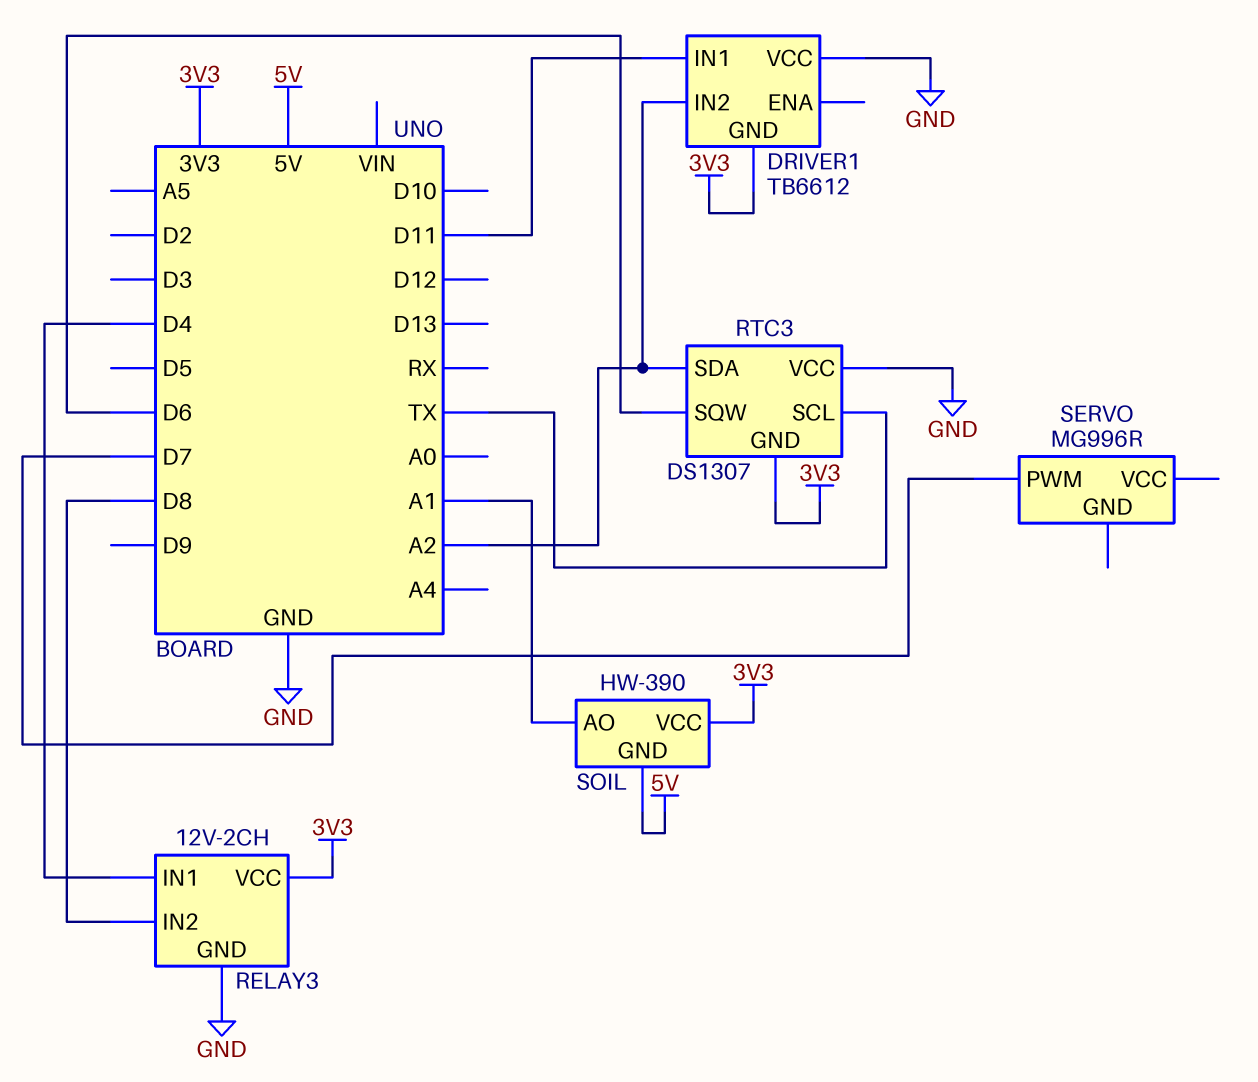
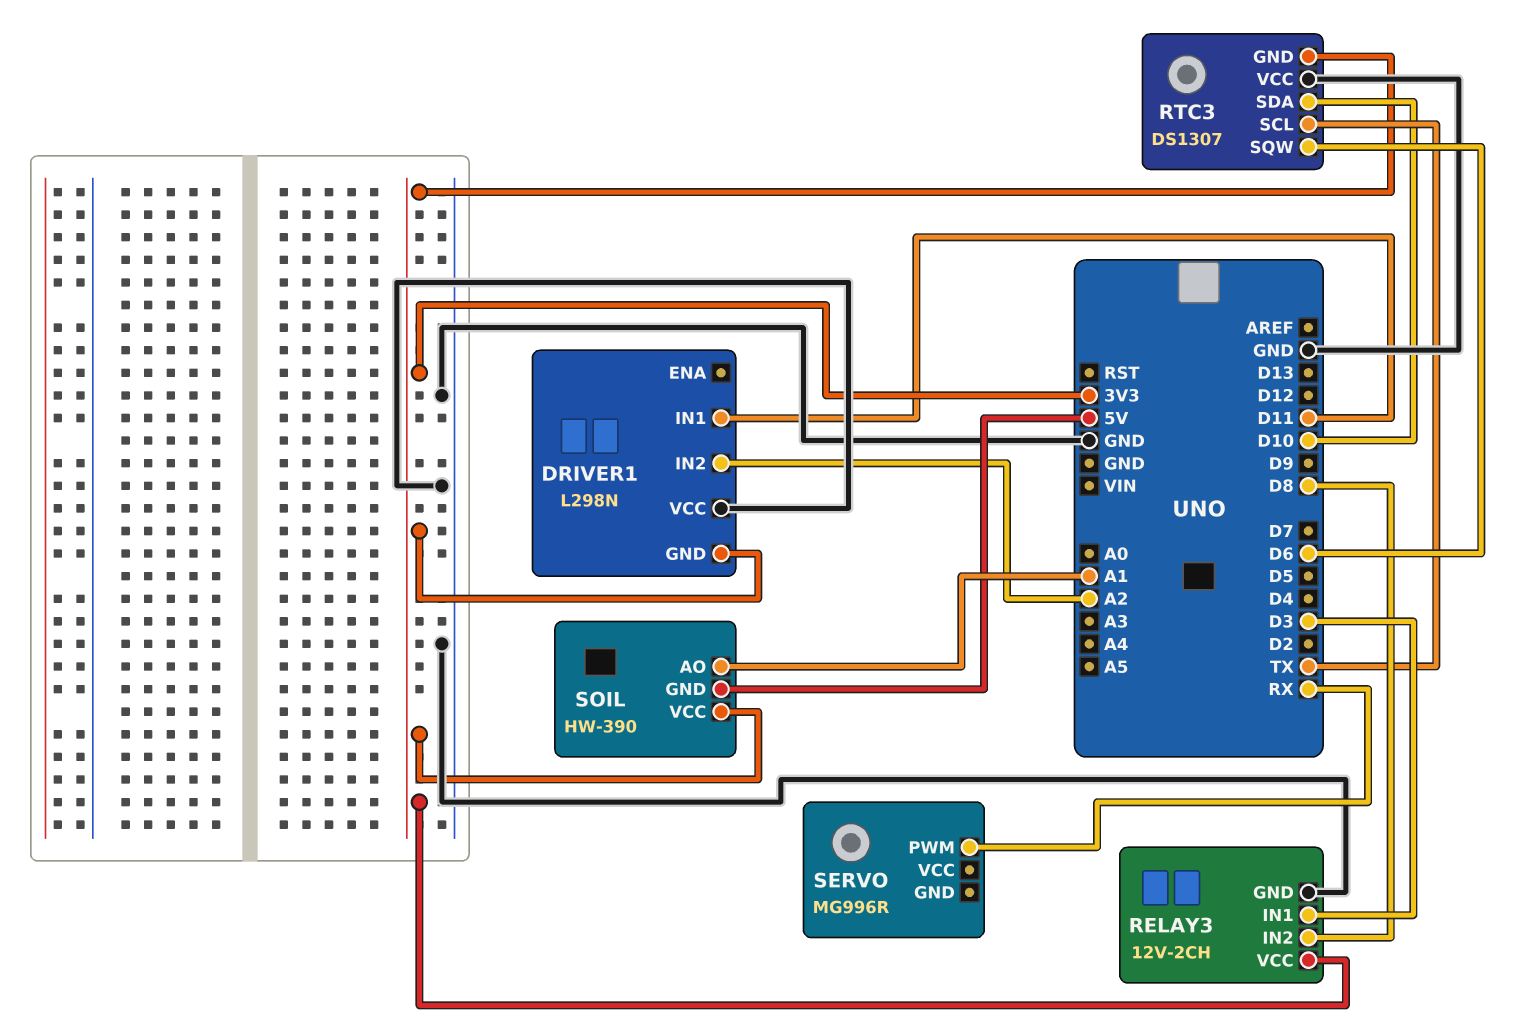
DRIVER1: TB6612 -> L298N
RELAY3 pin IN1: D4 -> D3
RTC3 pin SDA: A2 -> D10
SERVO pin PWM: D7 -> RX

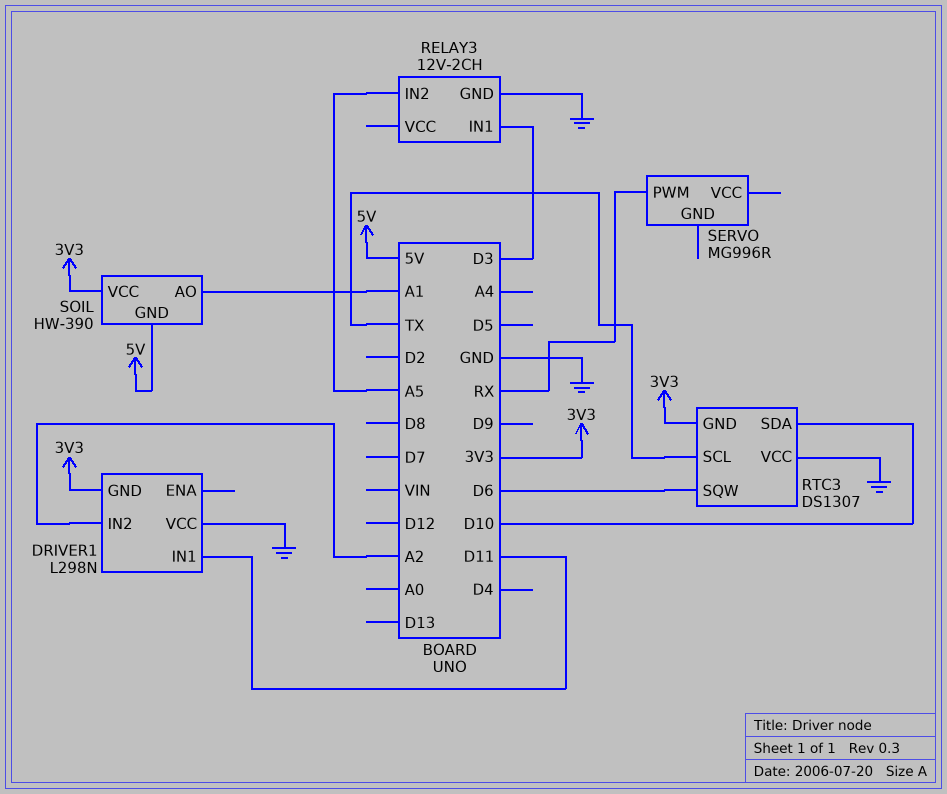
RELAY3 pin IN2: D8 -> A5
RELAY3 pin VCC: 3V3 -> none

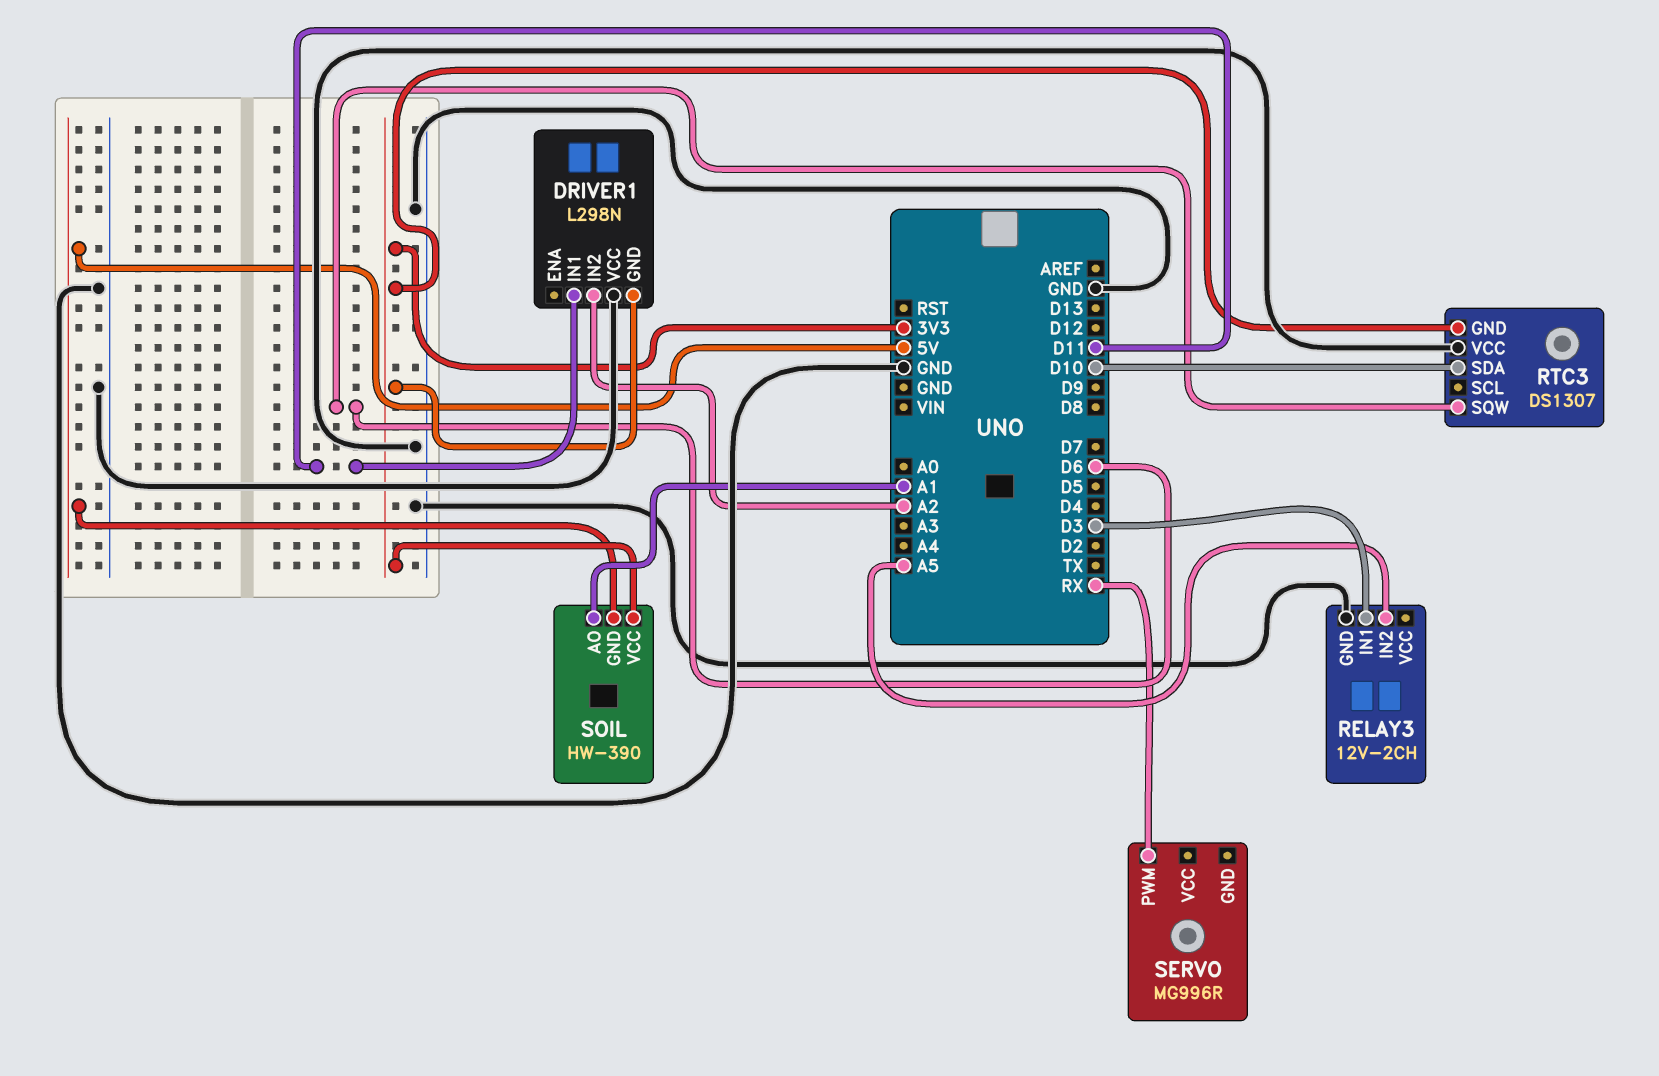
RTC3 pin SCL: TX -> none

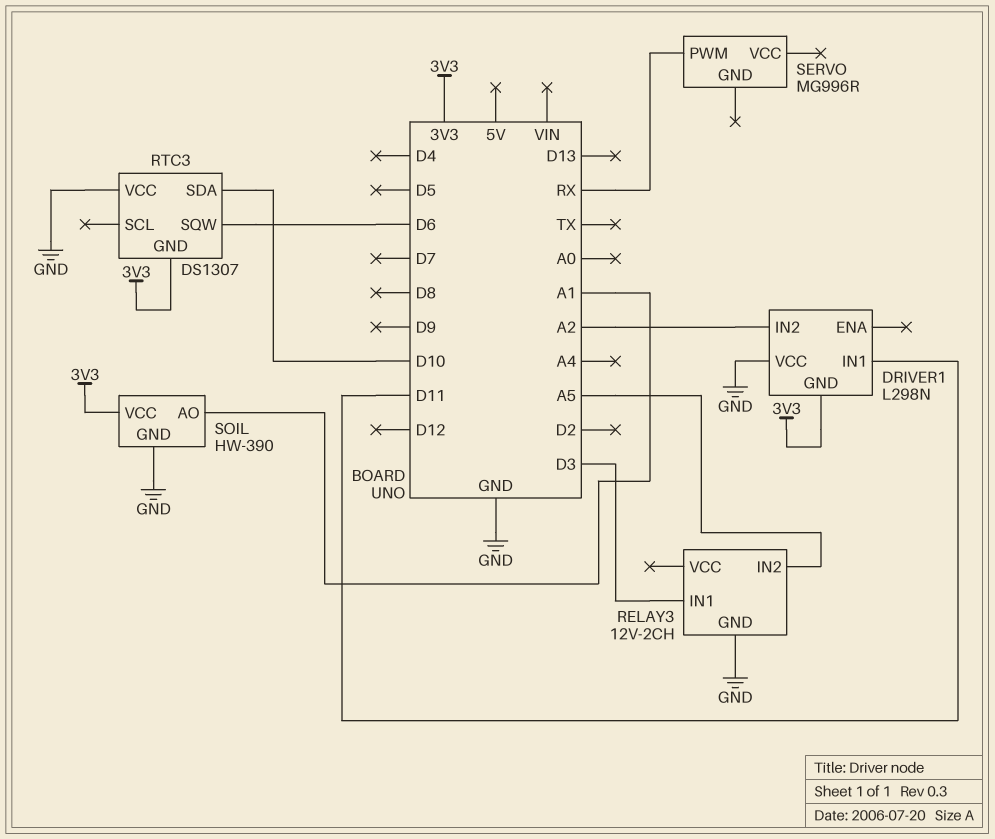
SOIL pin GND: 5V -> GND

